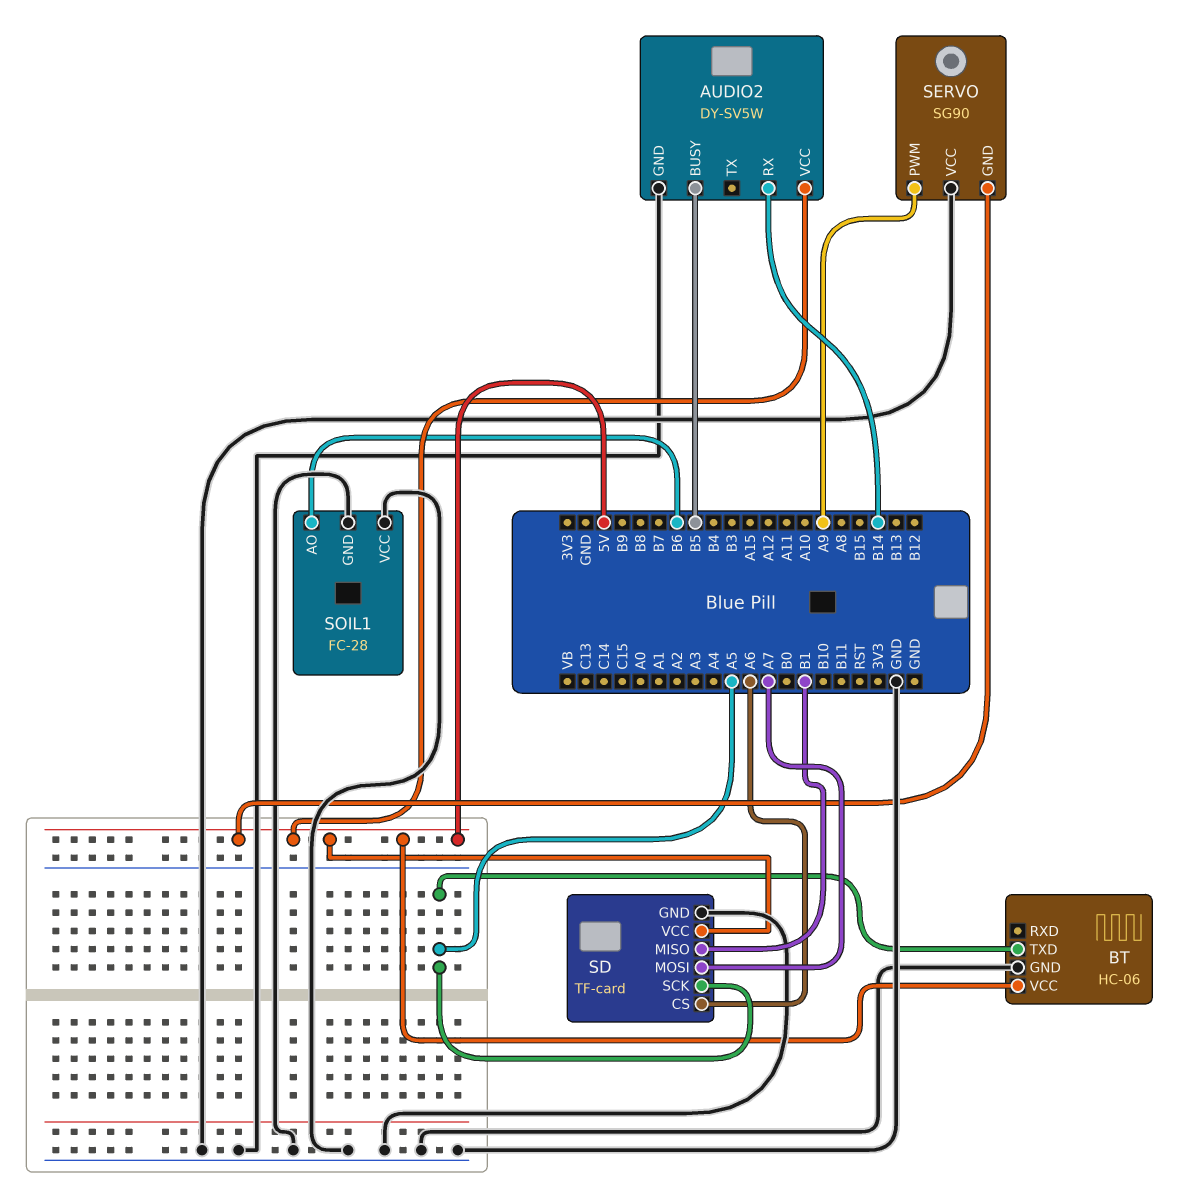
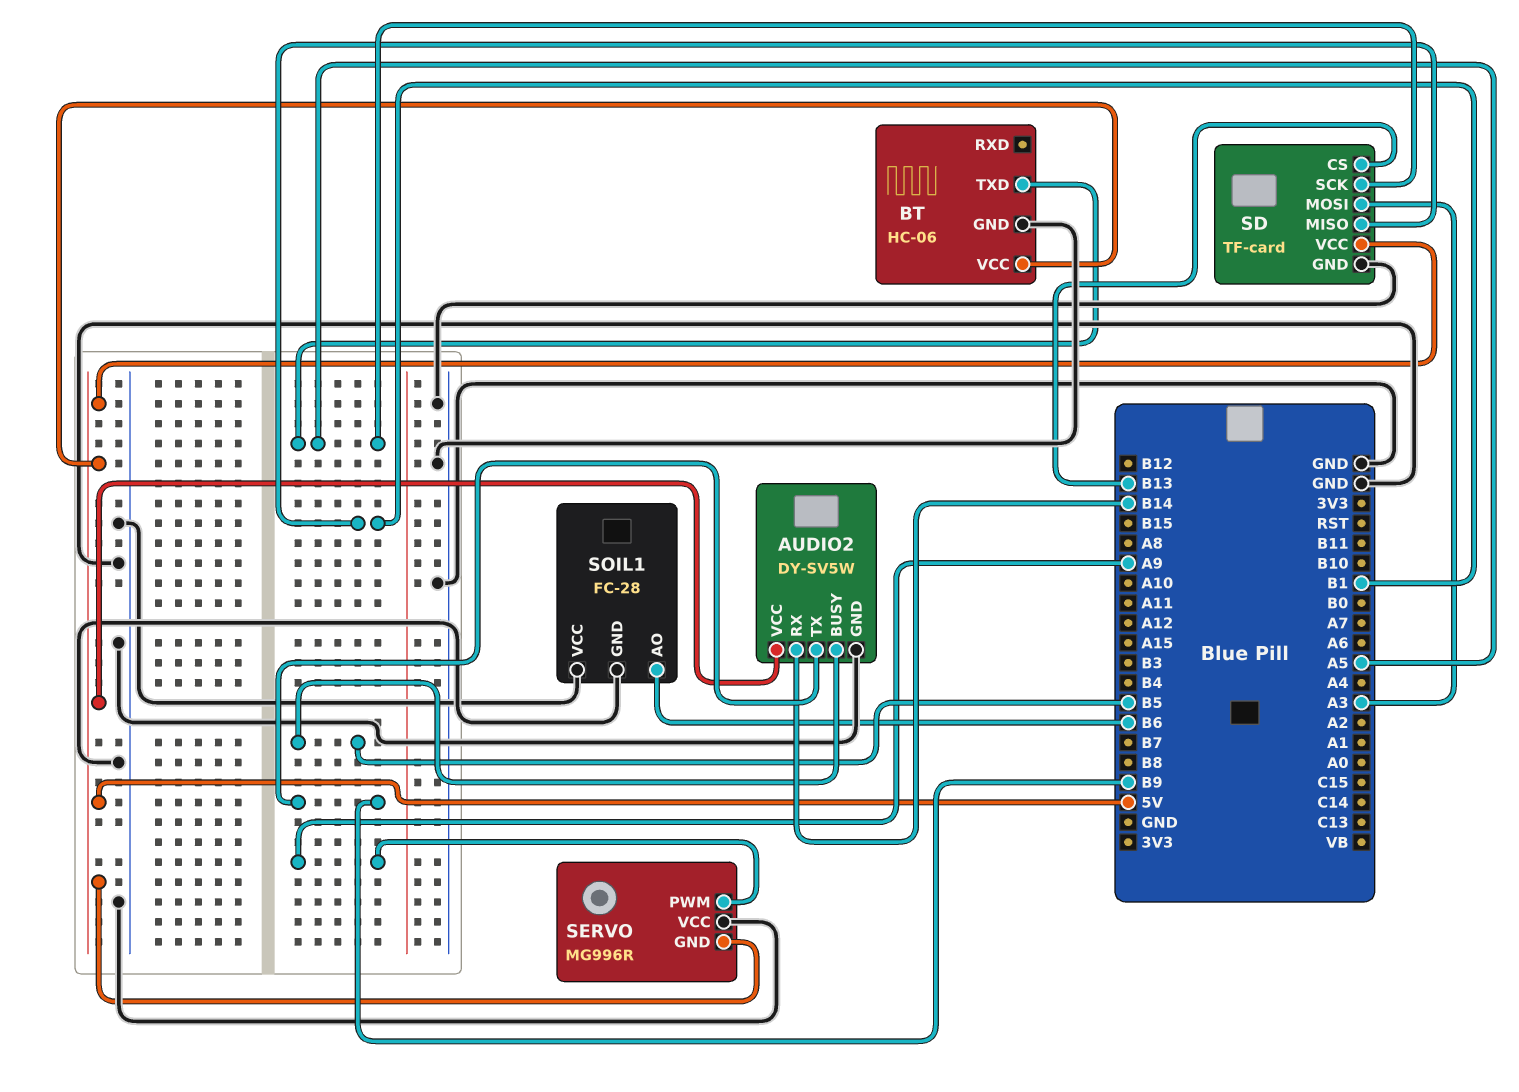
AUDIO2 pin TX: none -> B9
SD pin CS: A6 -> B13
SD pin MOSI: A7 -> A3
SERVO: SG90 -> MG996R

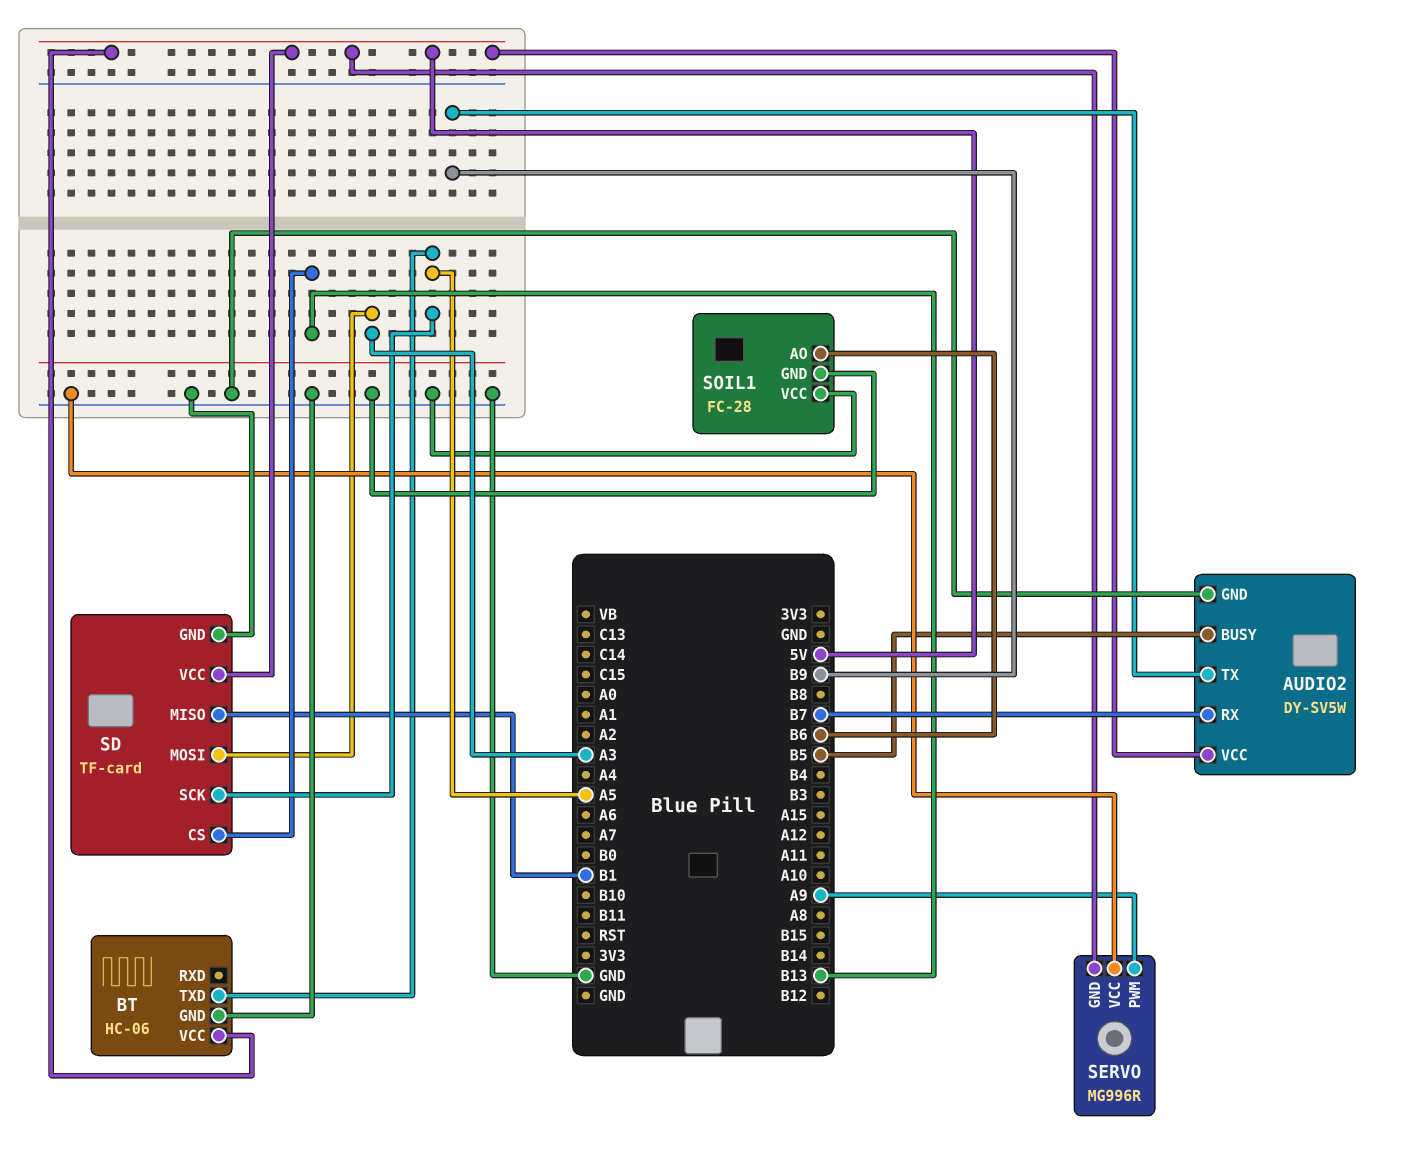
AUDIO2 pin RX: B14 -> B7

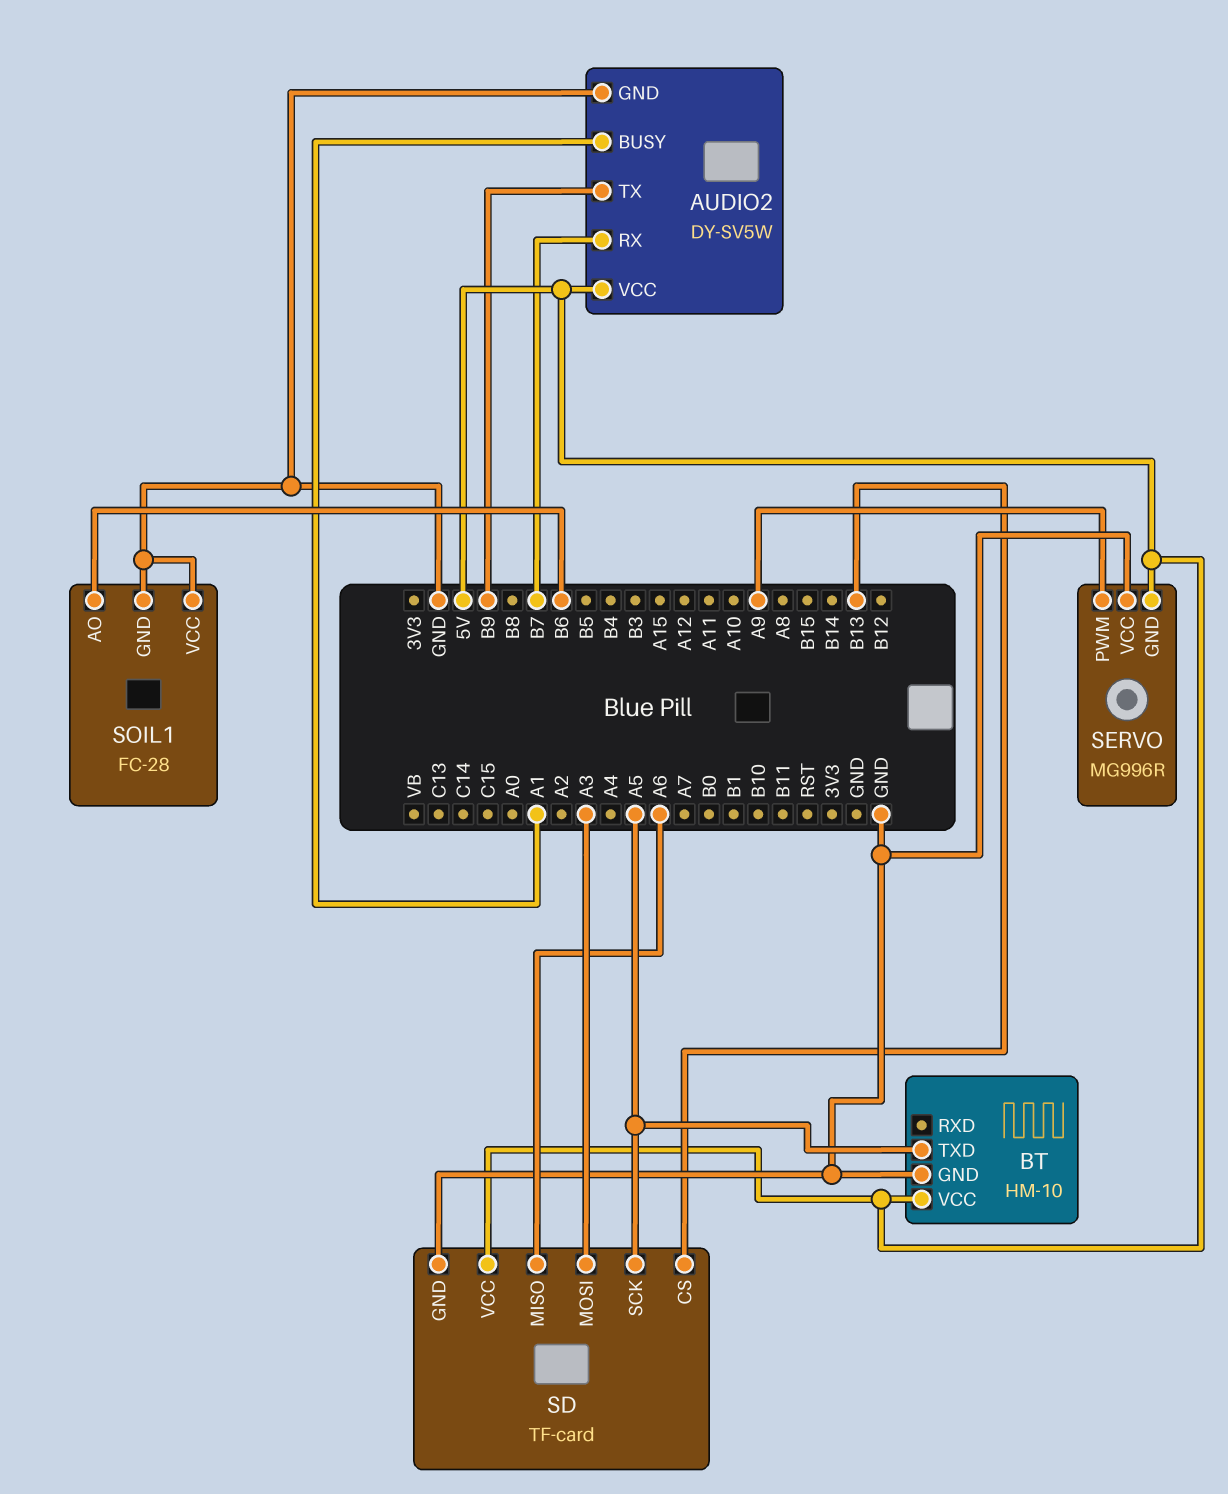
AUDIO2 pin BUSY: B5 -> A1
BT: HC-06 -> HM-10
SD pin MISO: B1 -> A6

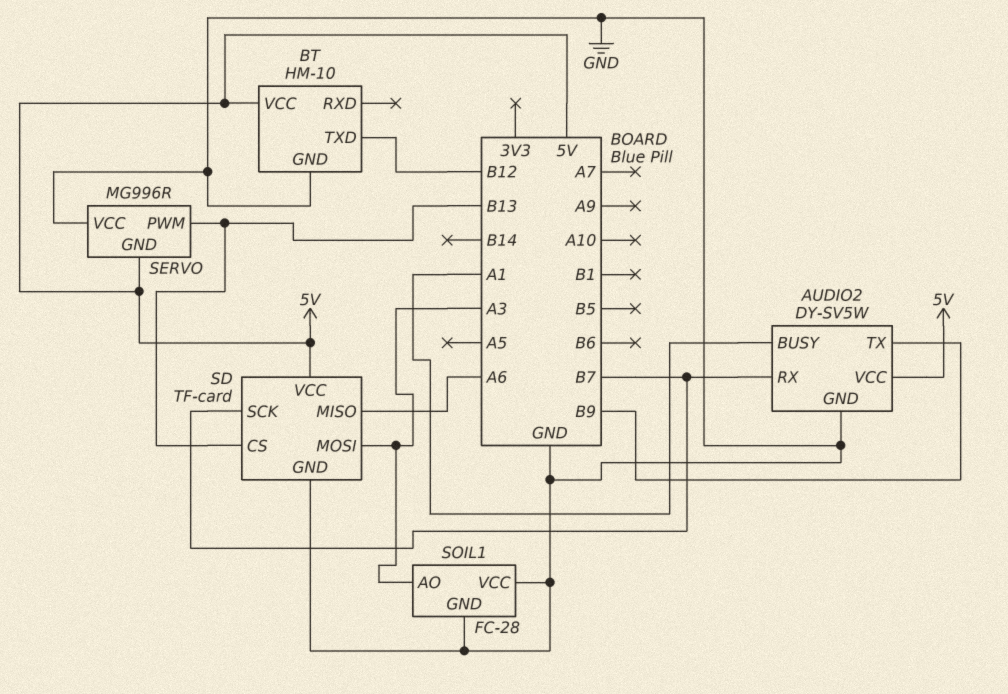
BT pin TXD: A5 -> B12
SD pin SCK: A5 -> B7
SERVO pin PWM: A9 -> B13
SOIL1 pin AO: B6 -> A3

